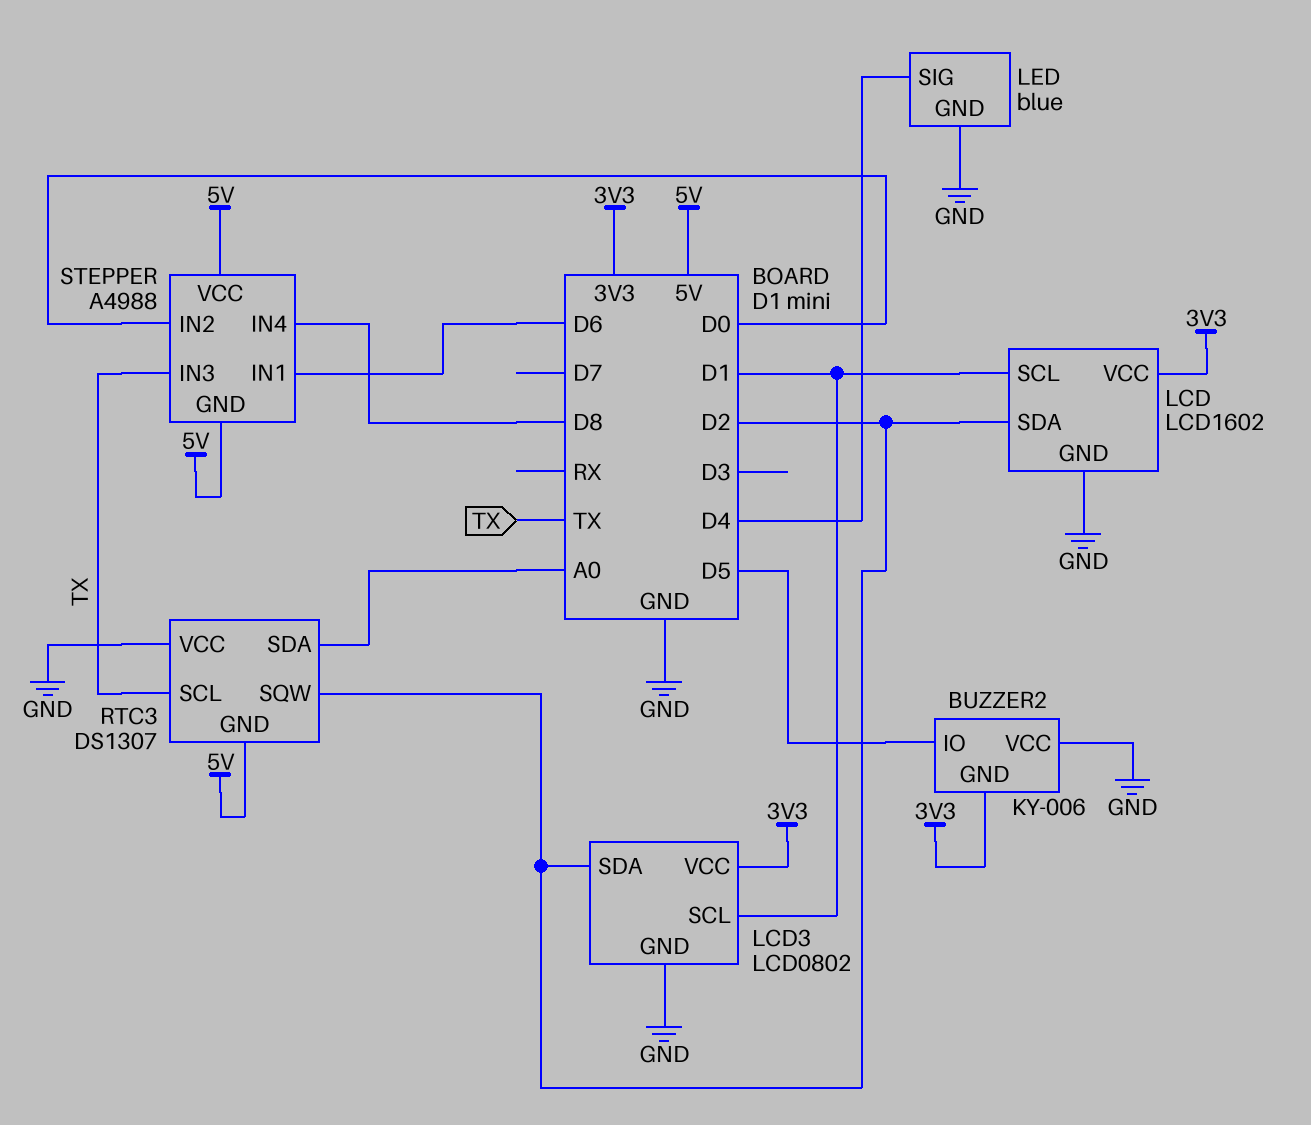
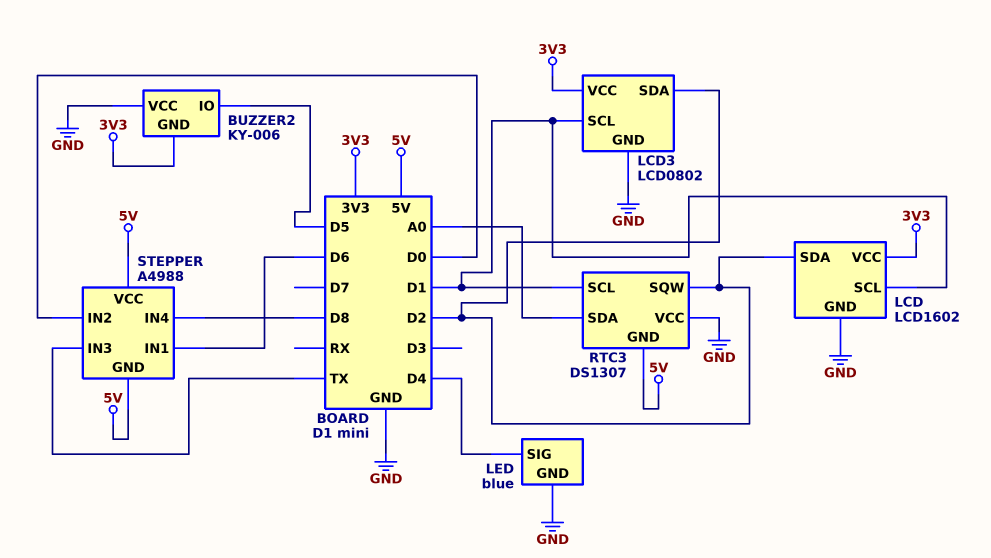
RTC3 pin SCL: TX -> D1

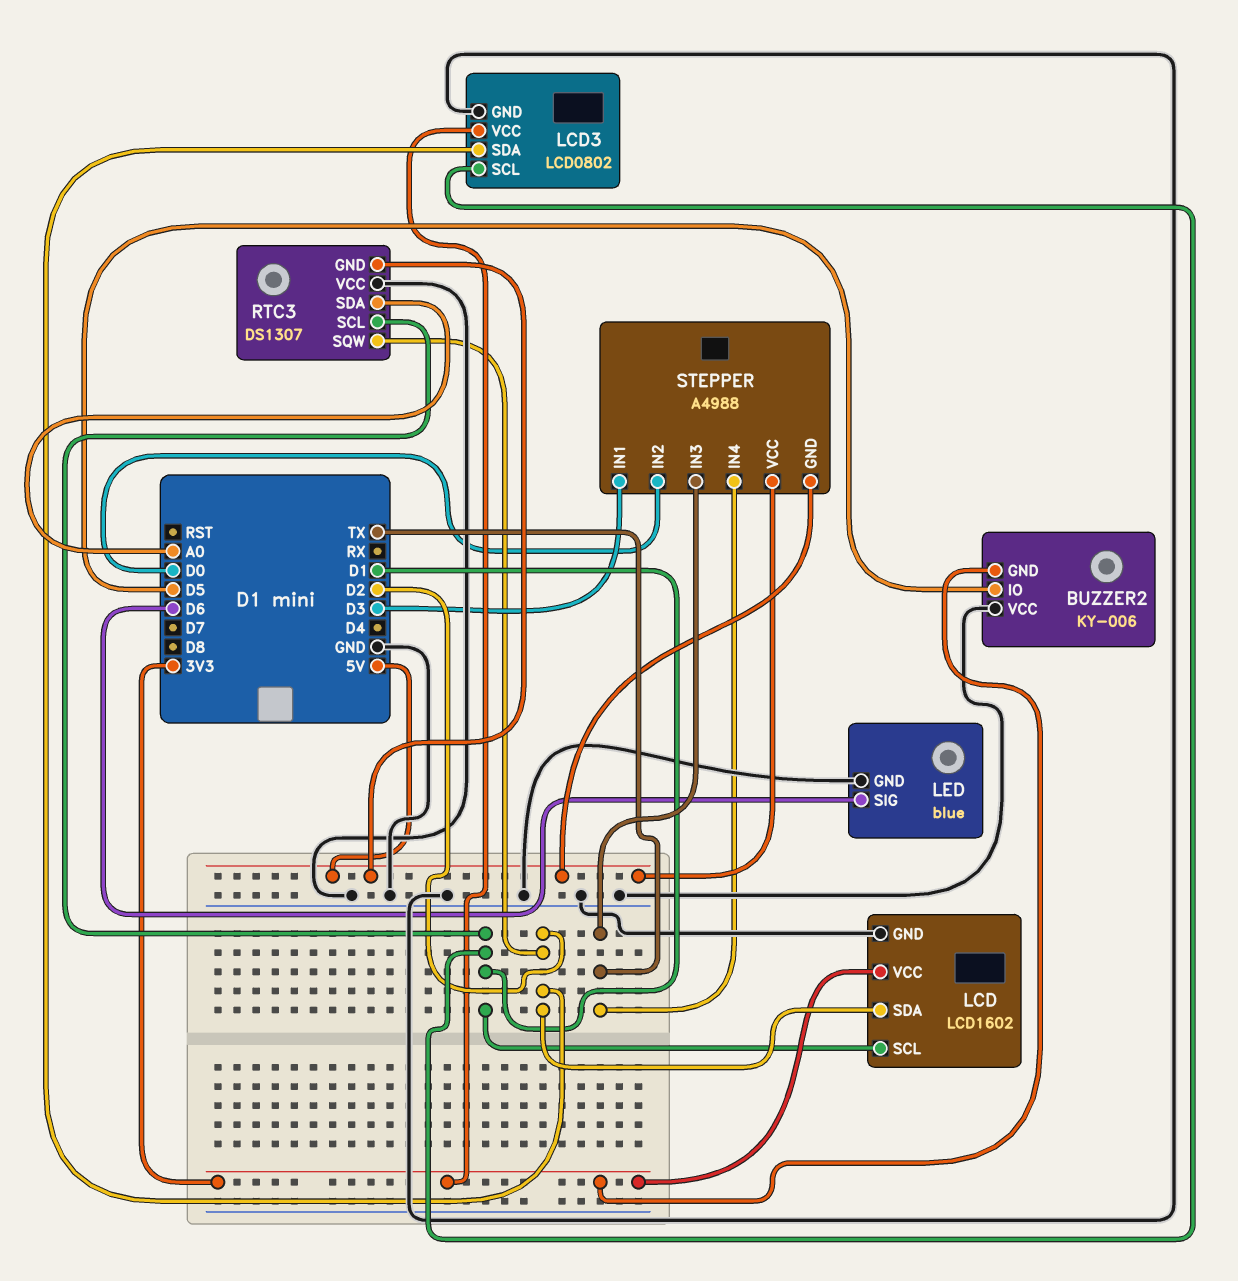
LED pin SIG: D4 -> D6
STEPPER pin IN1: D6 -> D3
STEPPER pin IN4: D8 -> TX

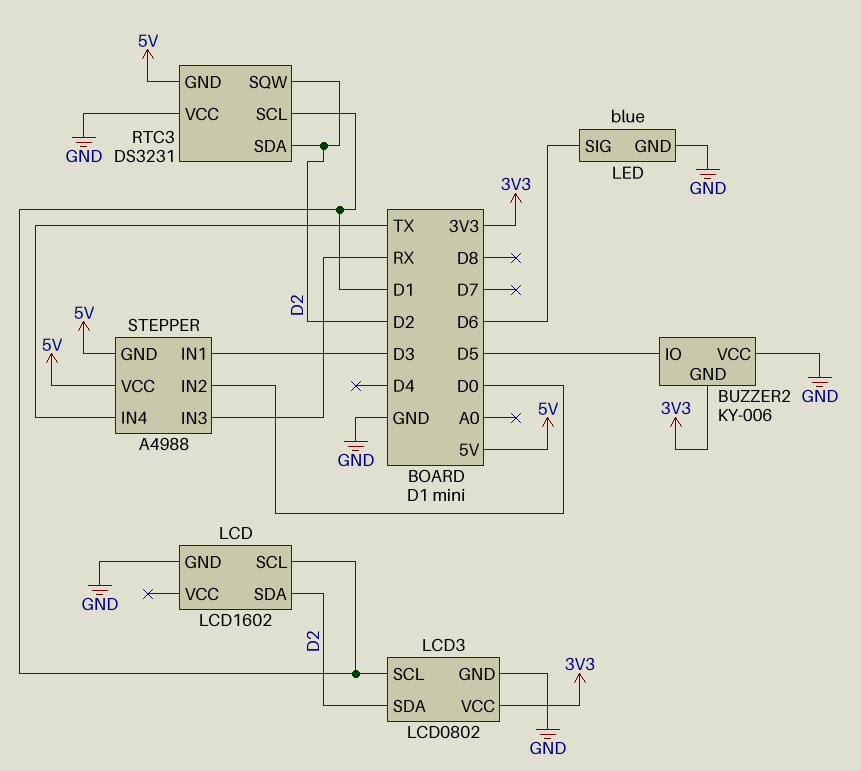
LCD pin VCC: 3V3 -> none
RTC3: DS1307 -> DS3231
RTC3 pin SDA: A0 -> D2
STEPPER pin IN3: TX -> RX

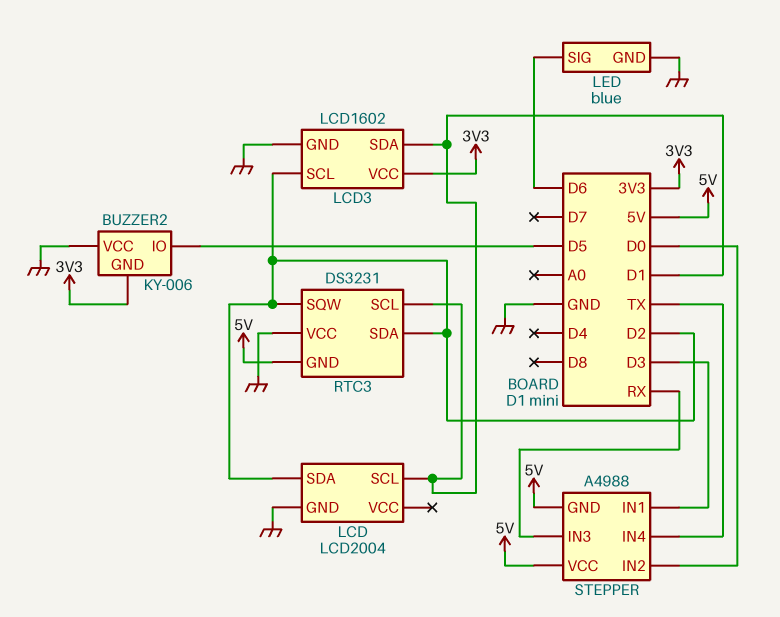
LCD: LCD1602 -> LCD2004
LCD3: LCD0802 -> LCD1602
LCD3 pin SCL: D1 -> D2
LCD3 pin SDA: D2 -> D1

